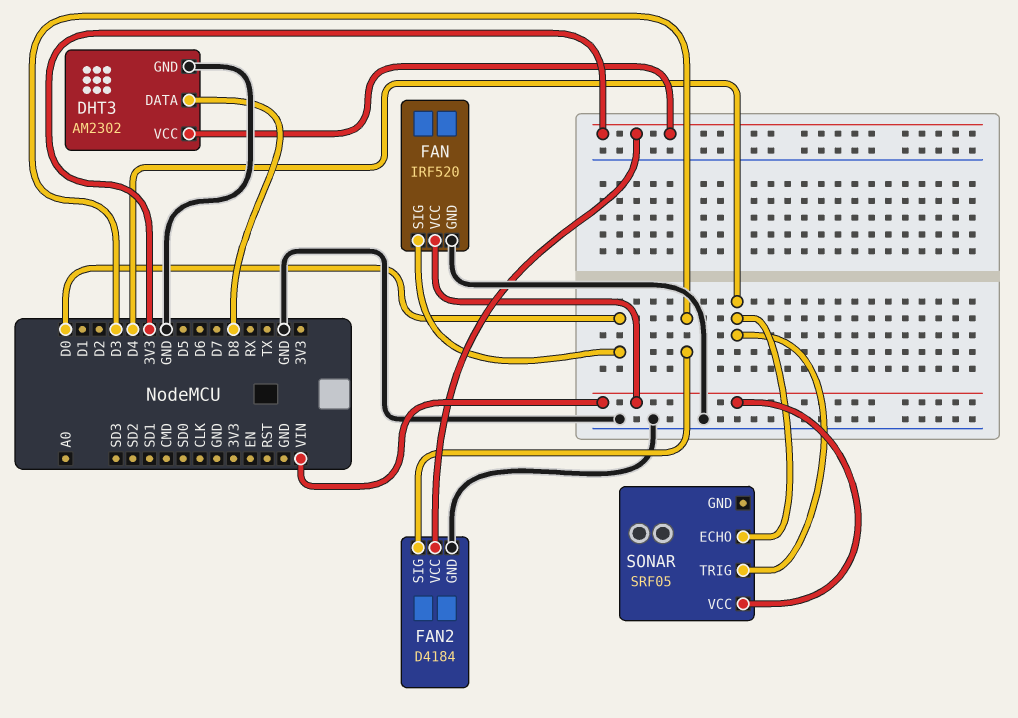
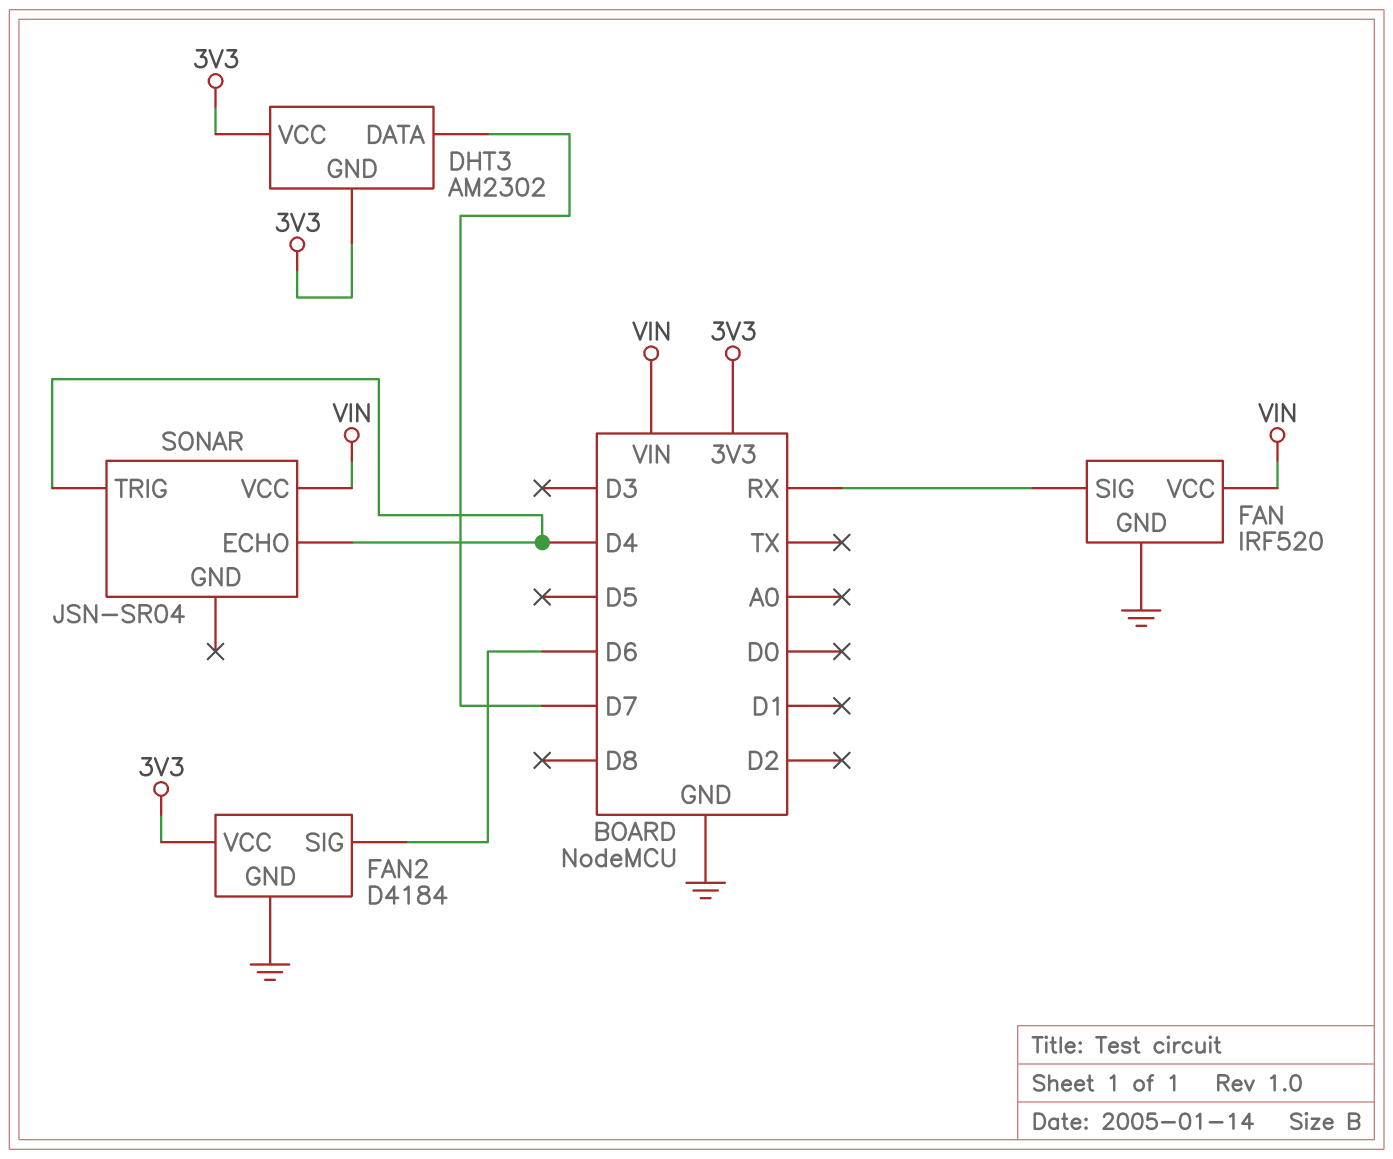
DHT3 pin DATA: D8 -> D7
DHT3 pin GND: GND -> 3V3
FAN pin SIG: D0 -> RX
FAN2 pin SIG: D3 -> D6
SONAR: SRF05 -> JSN-SR04

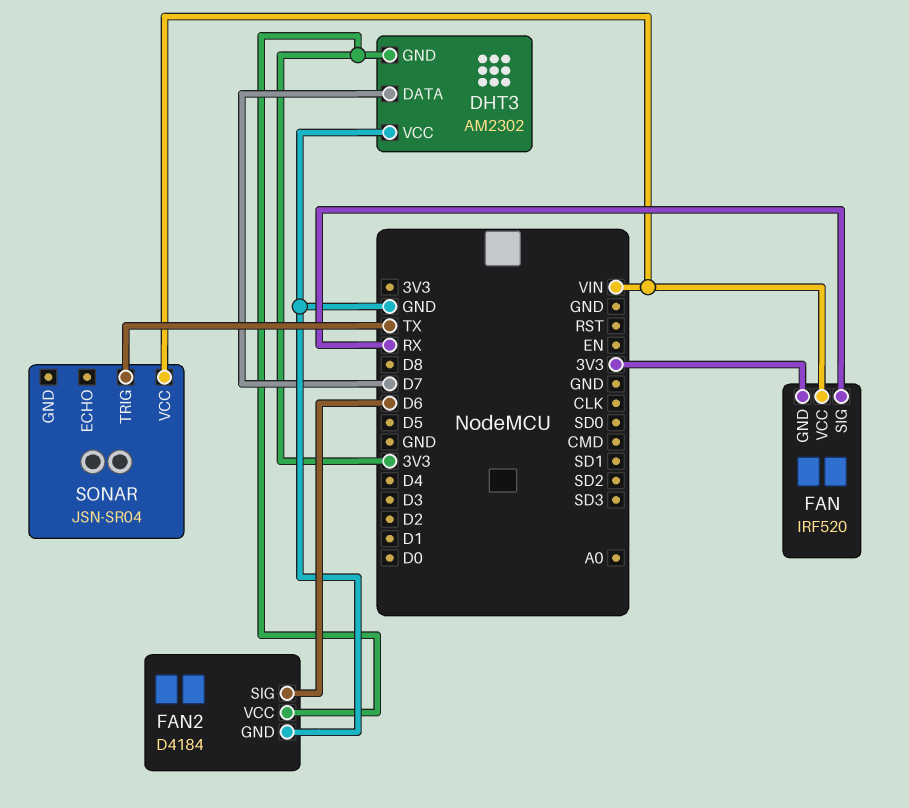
DHT3 pin VCC: 3V3 -> GND
FAN pin GND: GND -> 3V3
SONAR pin ECHO: D4 -> none
SONAR pin TRIG: D4 -> TX

